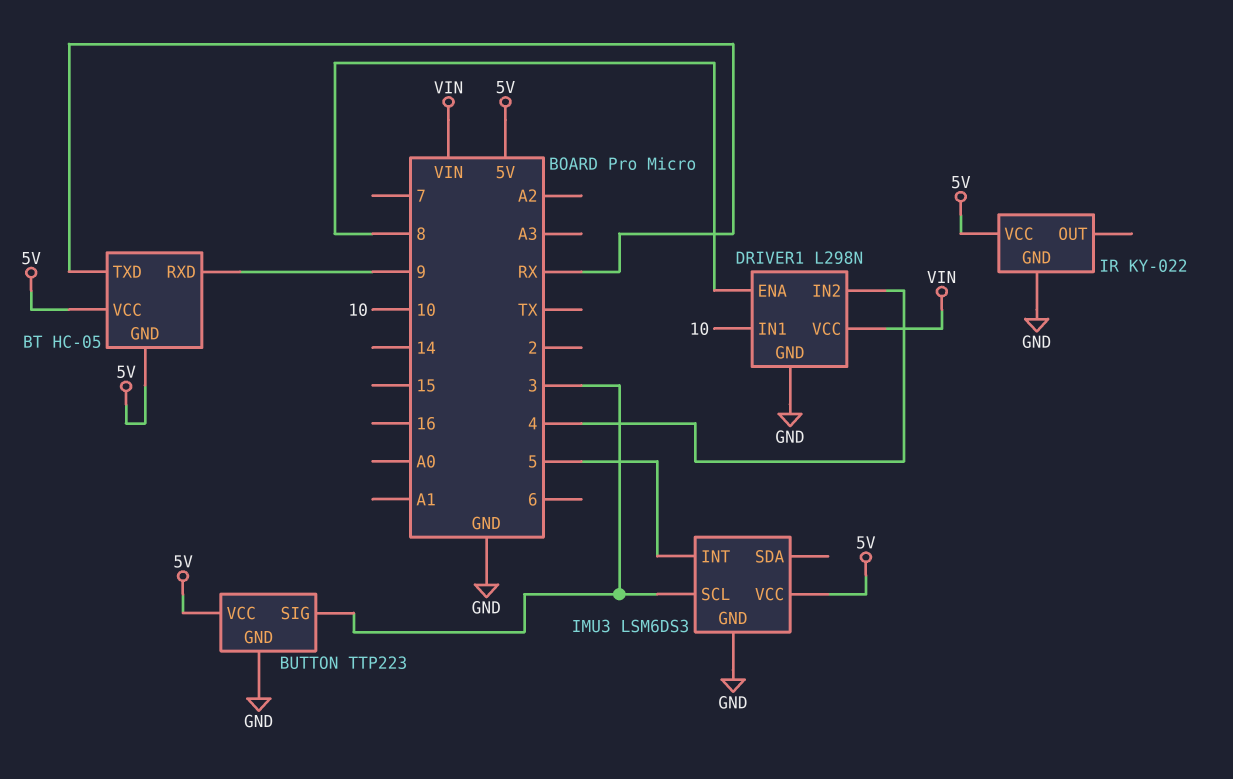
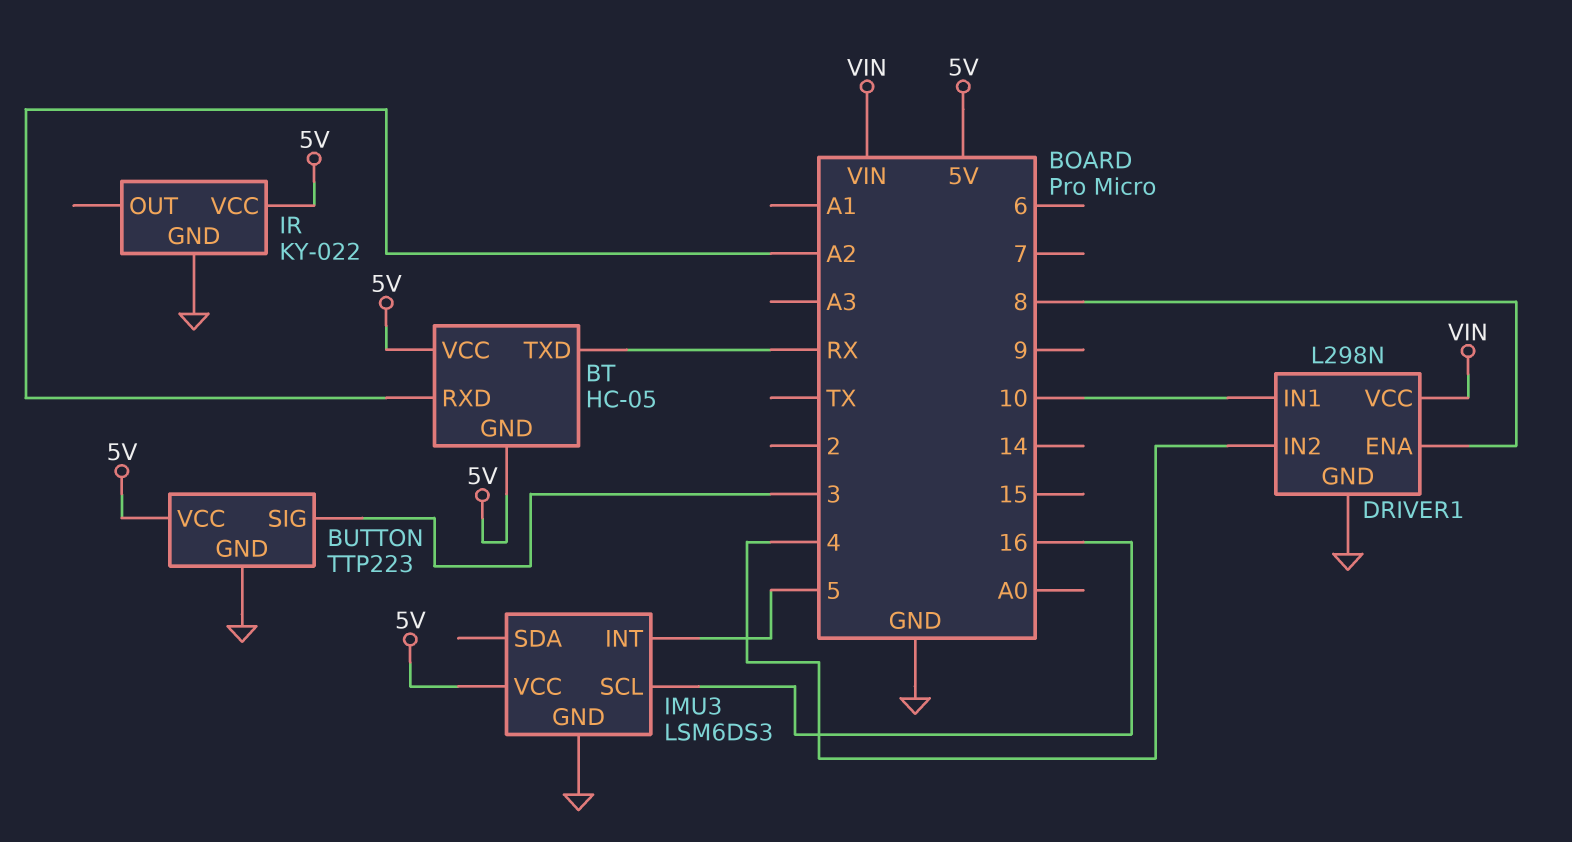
BT pin RXD: 9 -> A2
IMU3 pin SCL: 3 -> 16

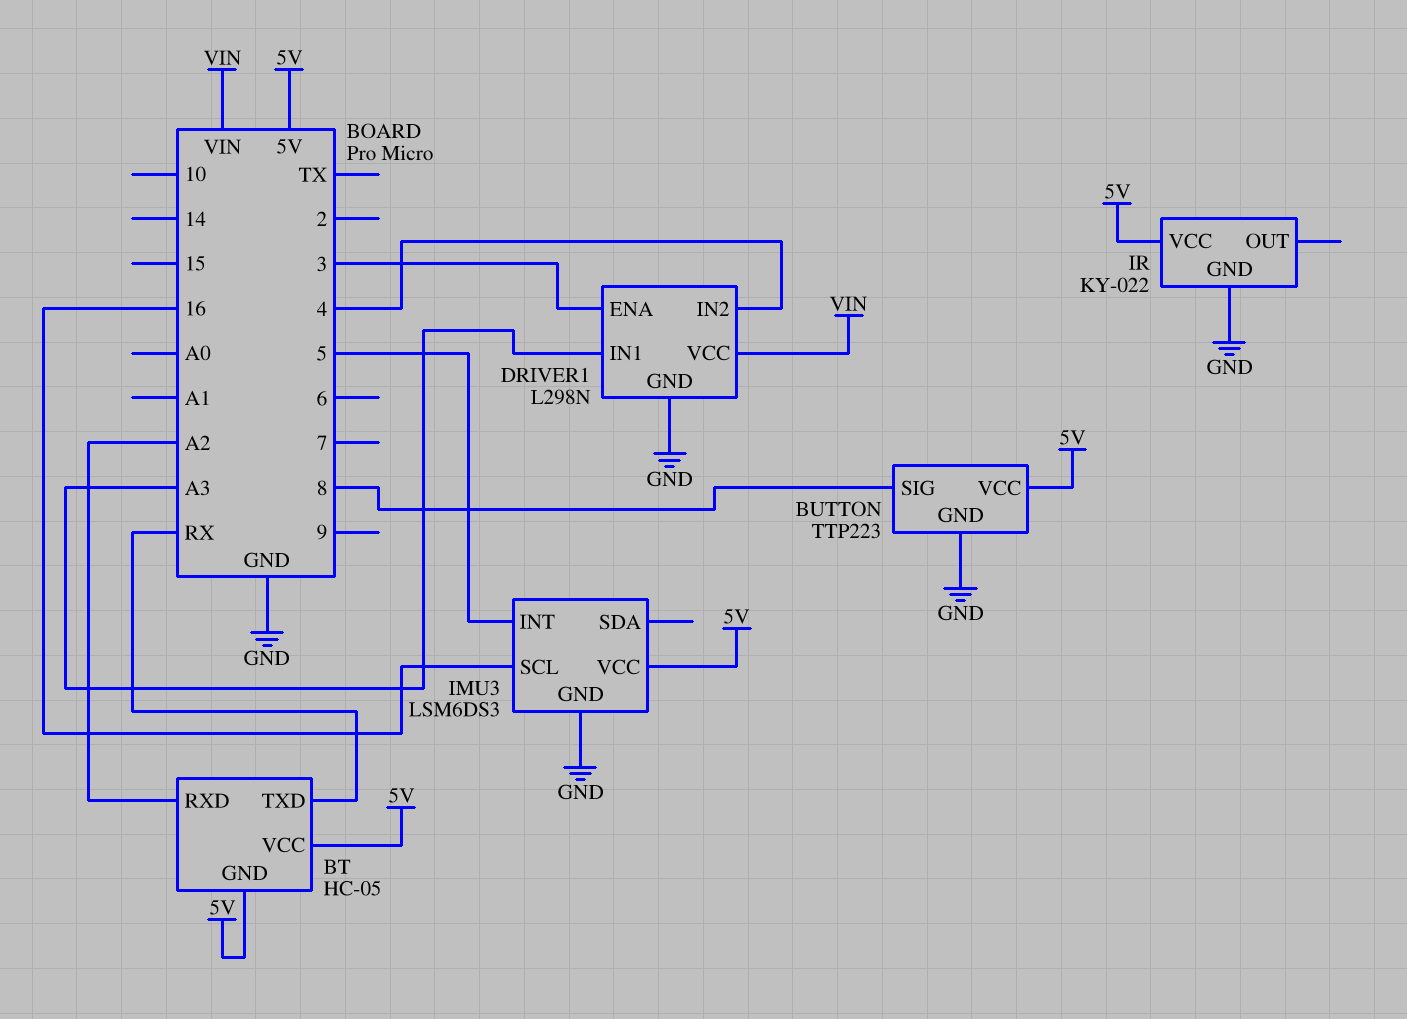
BUTTON pin SIG: 3 -> 8
DRIVER1 pin ENA: 8 -> 3
DRIVER1 pin IN1: 10 -> A3

